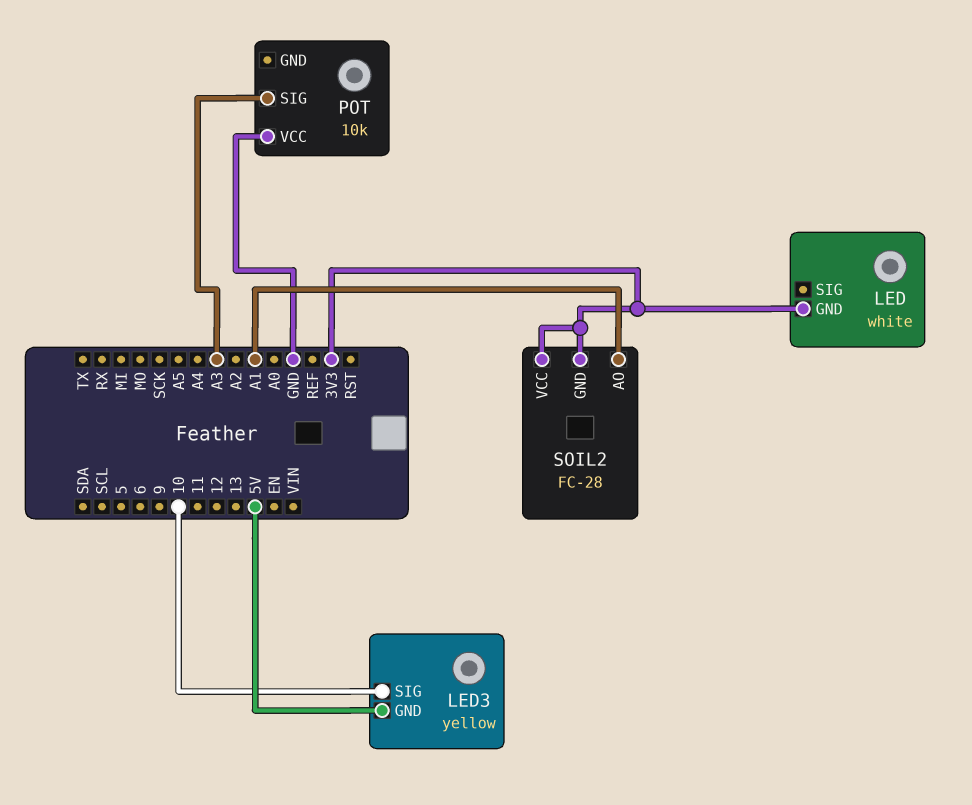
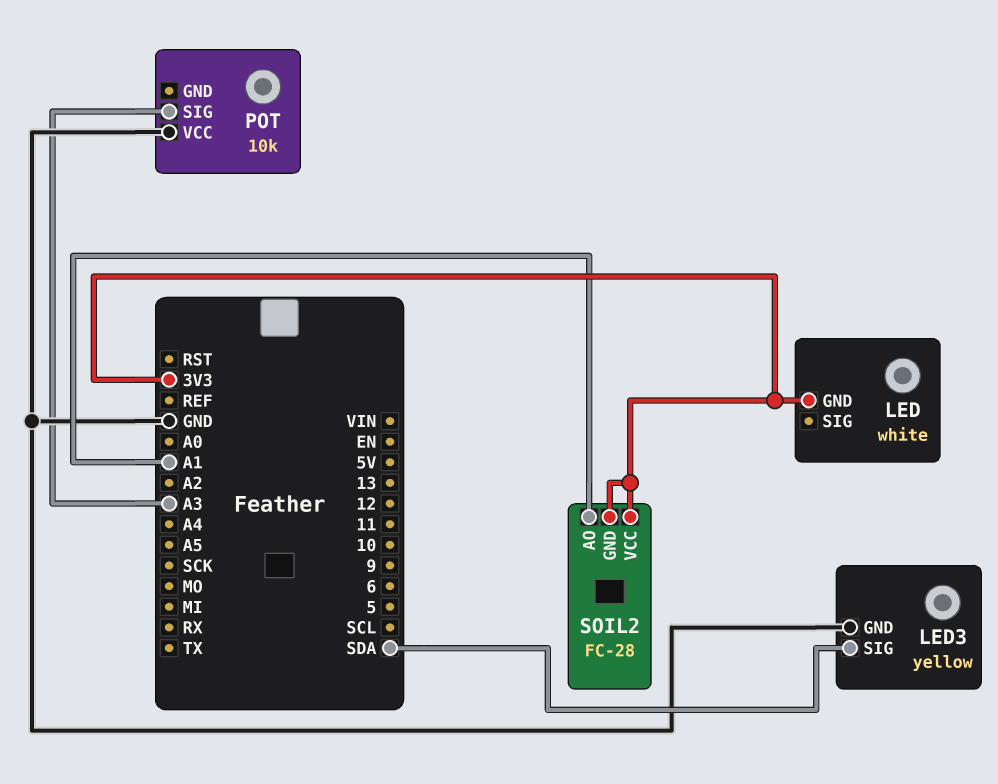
LED3 pin GND: 5V -> GND
LED3 pin SIG: 10 -> SDA

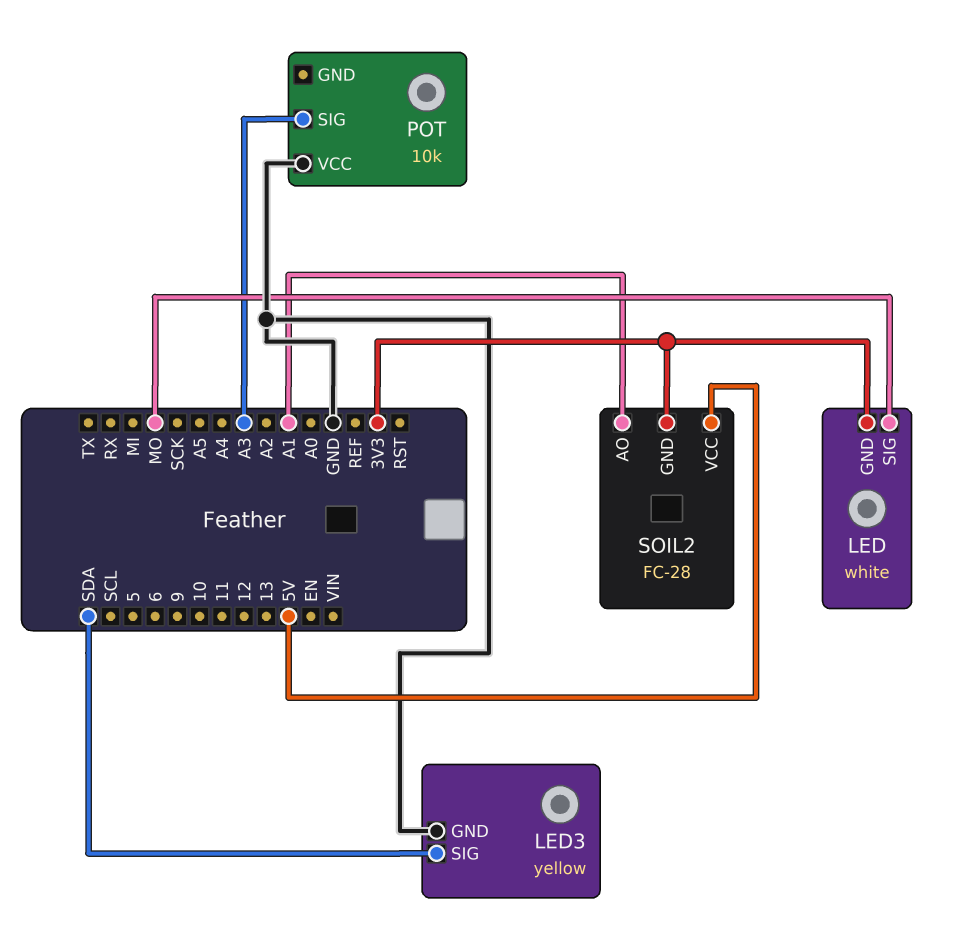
LED pin SIG: none -> MO
SOIL2 pin VCC: 3V3 -> 5V

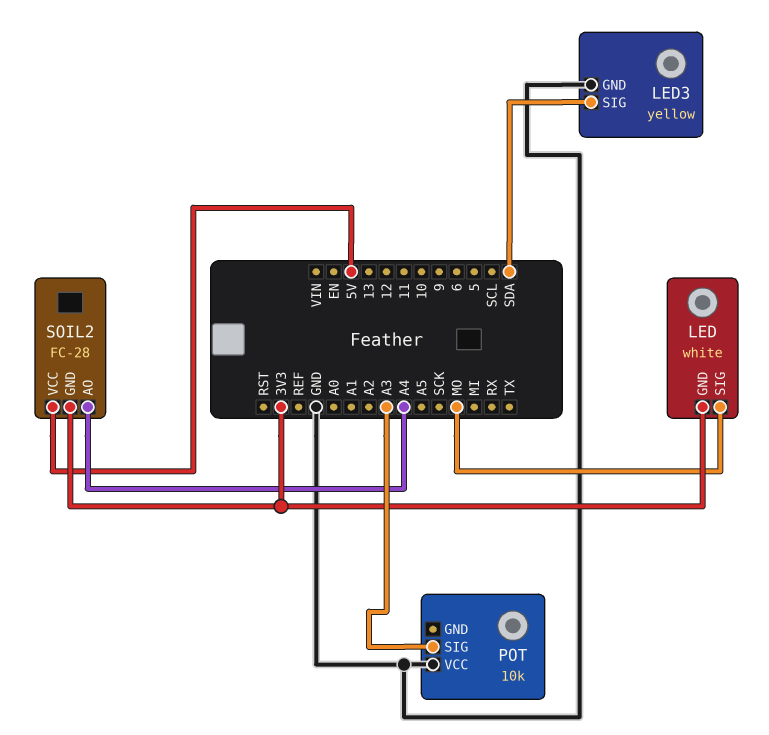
SOIL2 pin AO: A1 -> A4

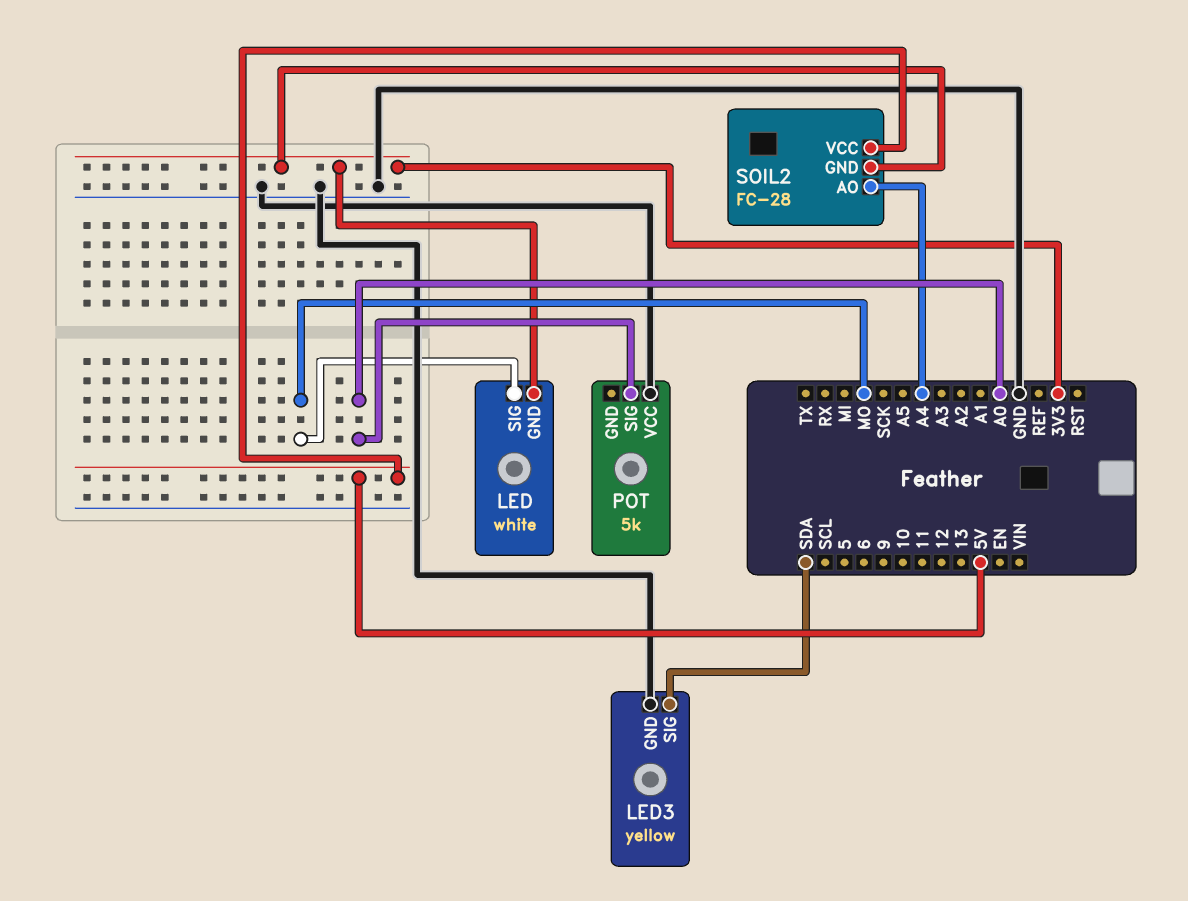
POT: 10k -> 5k
POT pin SIG: A3 -> A0

